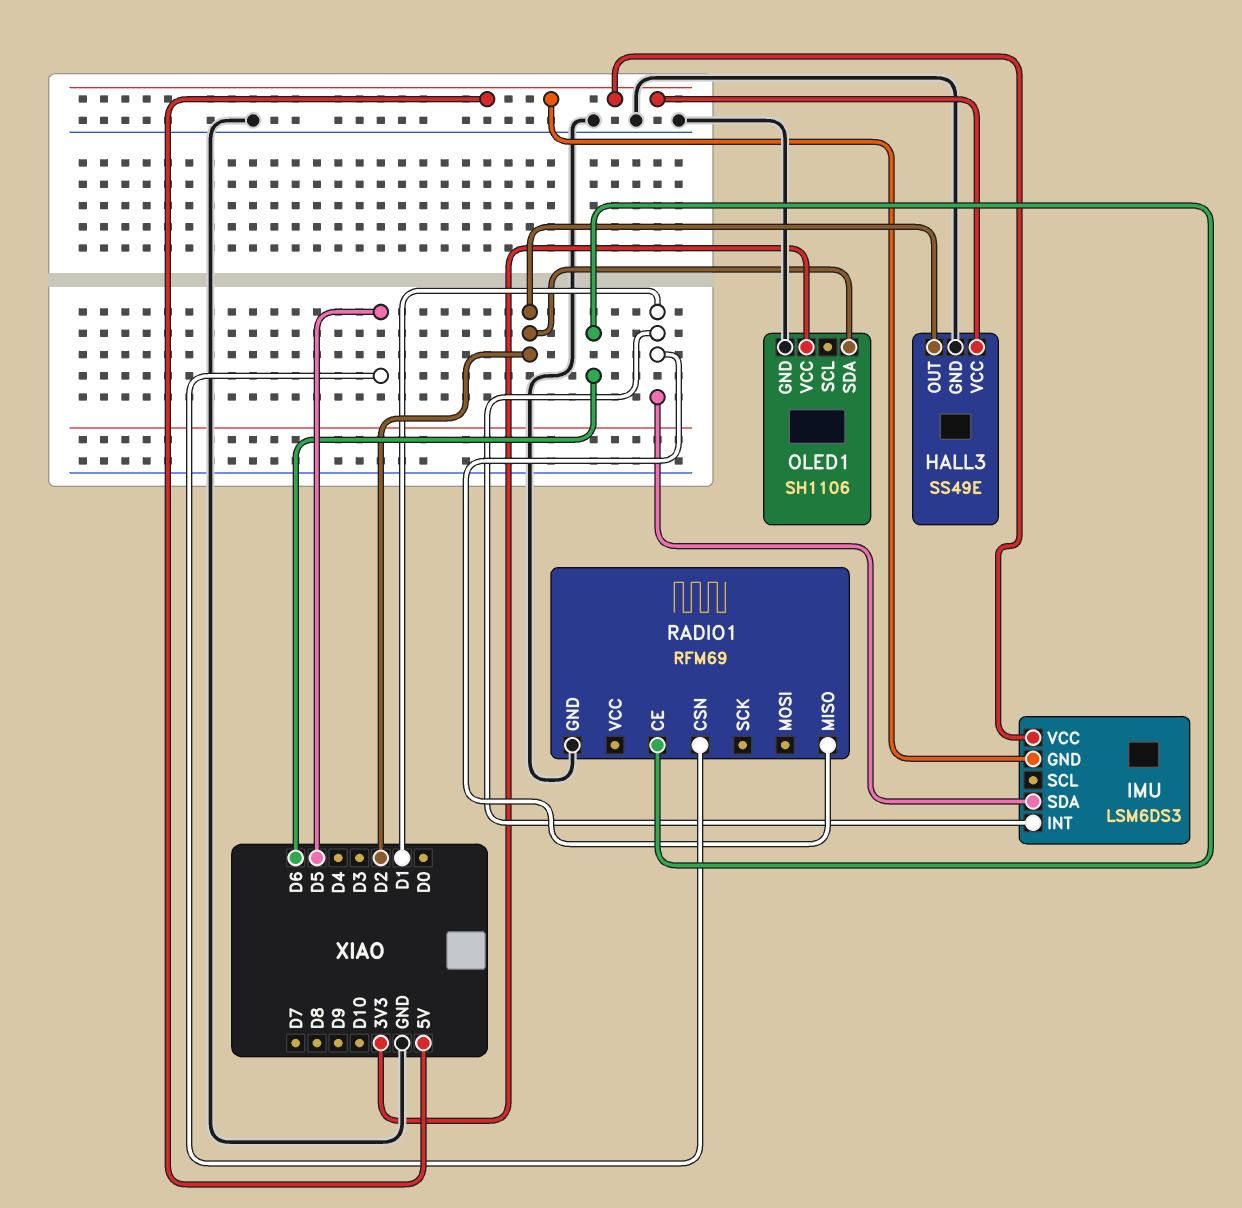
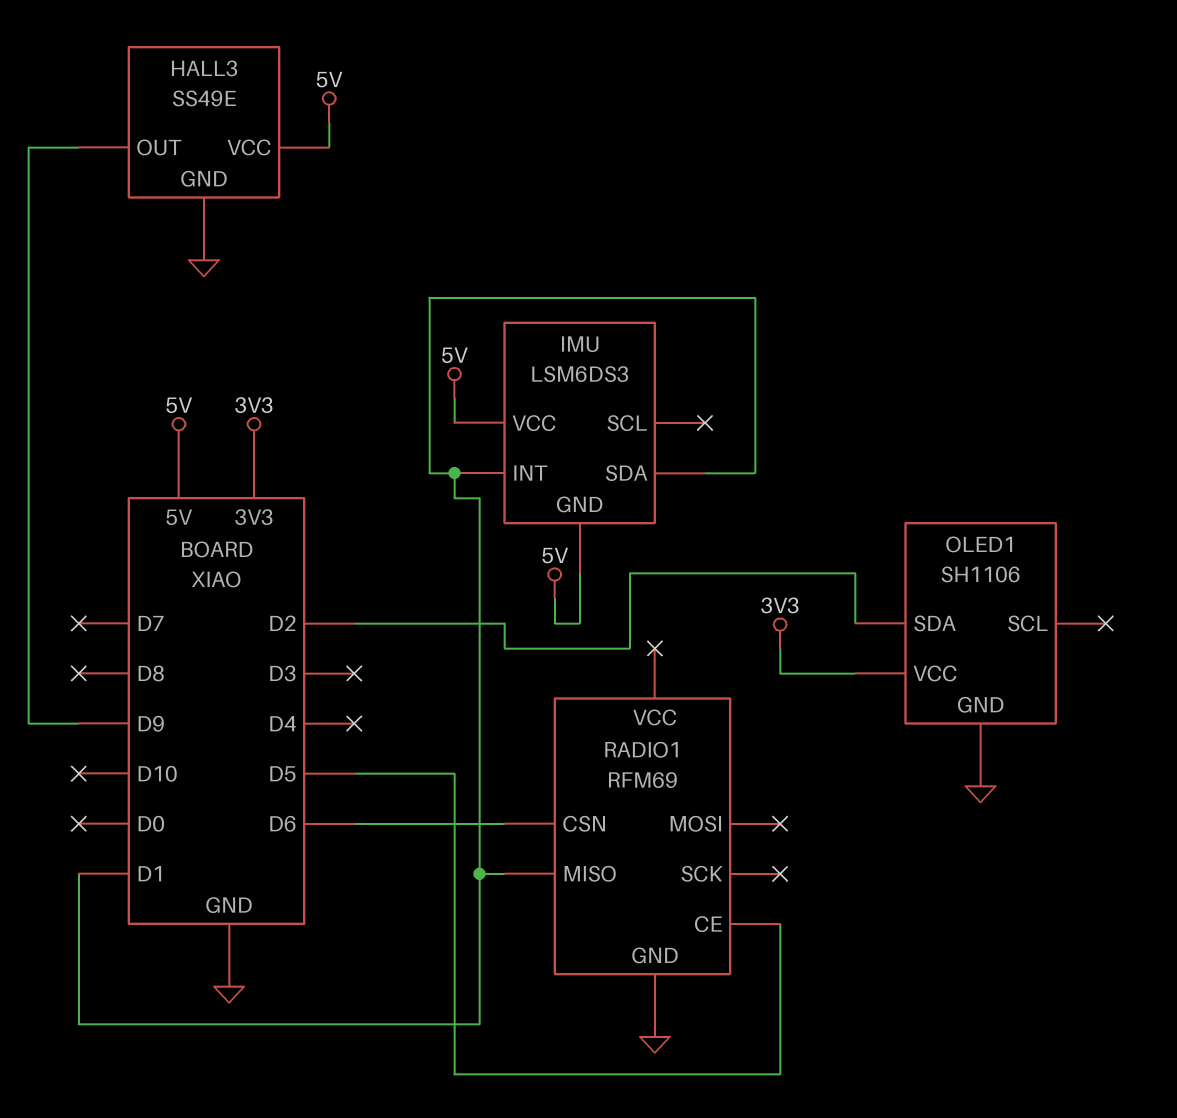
HALL3 pin OUT: D2 -> D9
RADIO1 pin CE: D6 -> D5
RADIO1 pin CSN: D5 -> D6

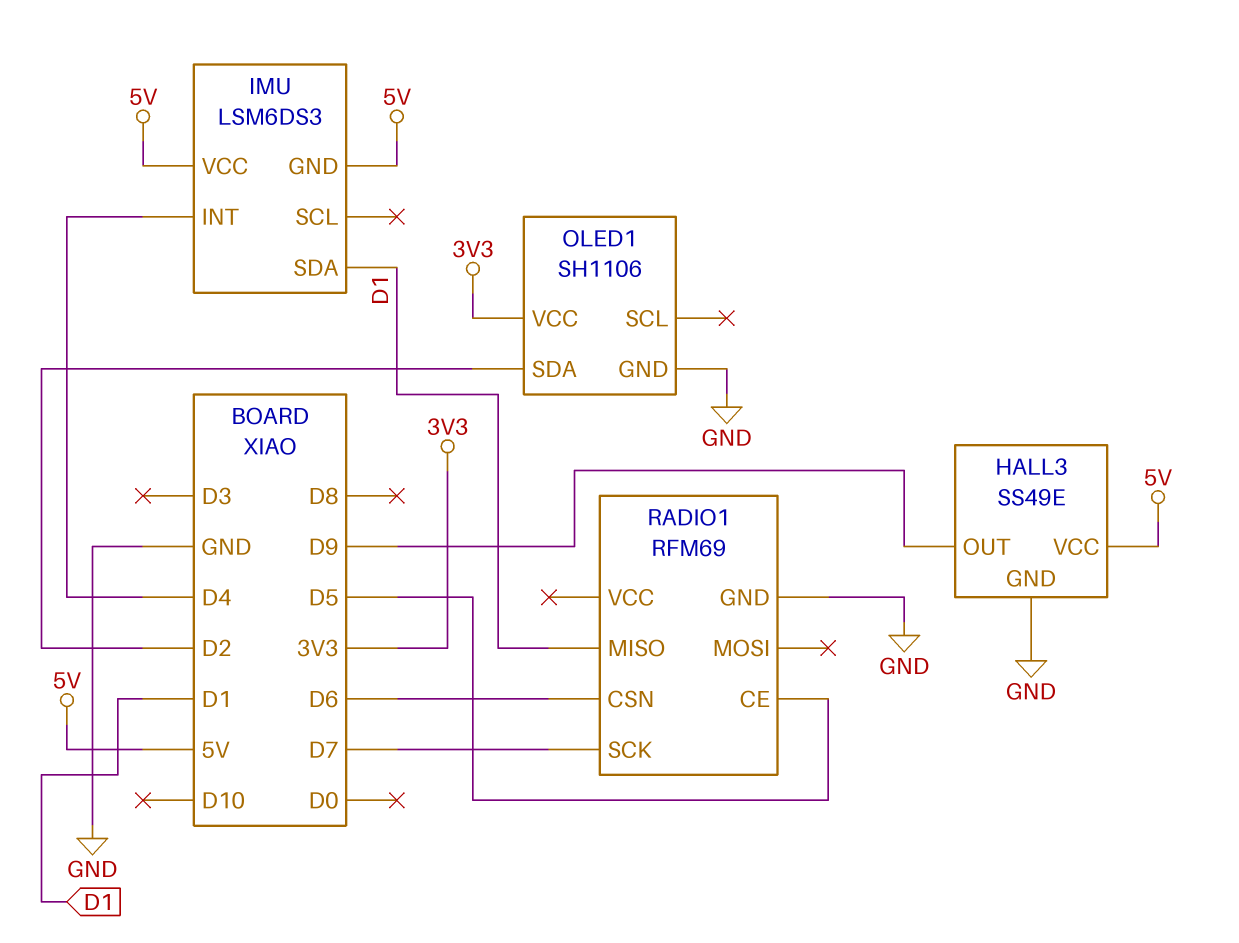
IMU pin INT: D1 -> D4
RADIO1 pin SCK: none -> D7

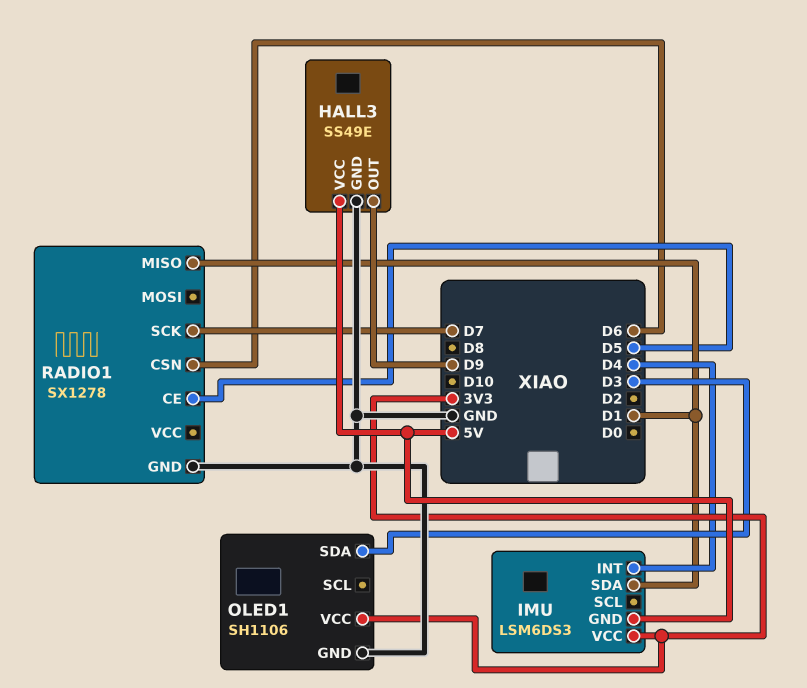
IMU pin VCC: 5V -> 3V3
OLED1 pin SDA: D2 -> D3
RADIO1: RFM69 -> SX1278

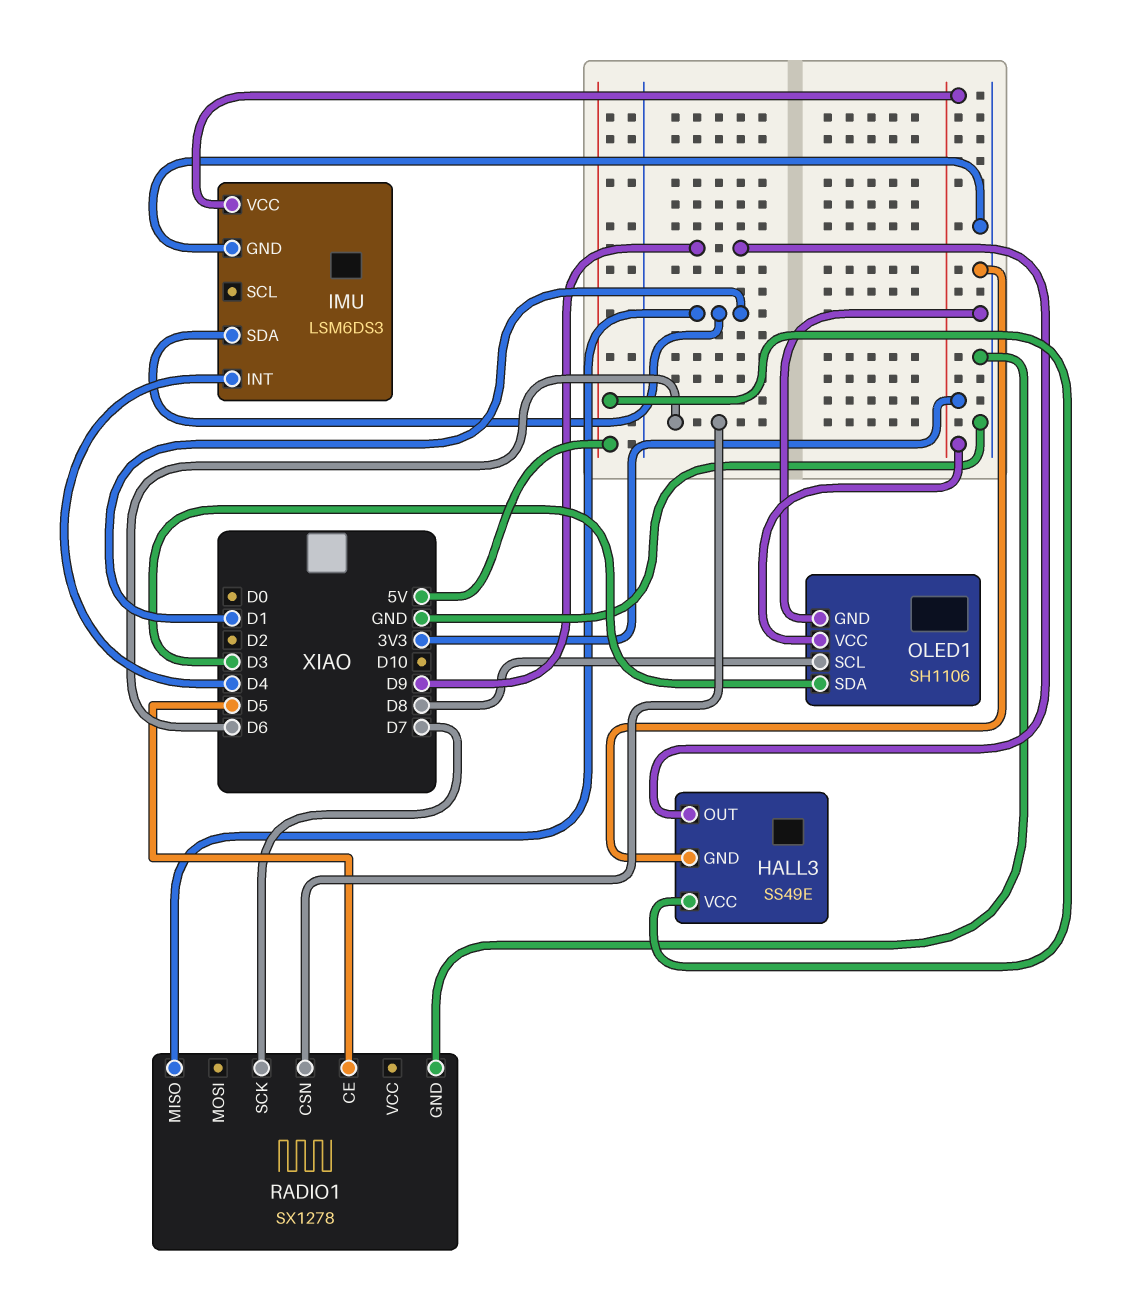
IMU pin GND: 5V -> GND
OLED1 pin SCL: none -> D8

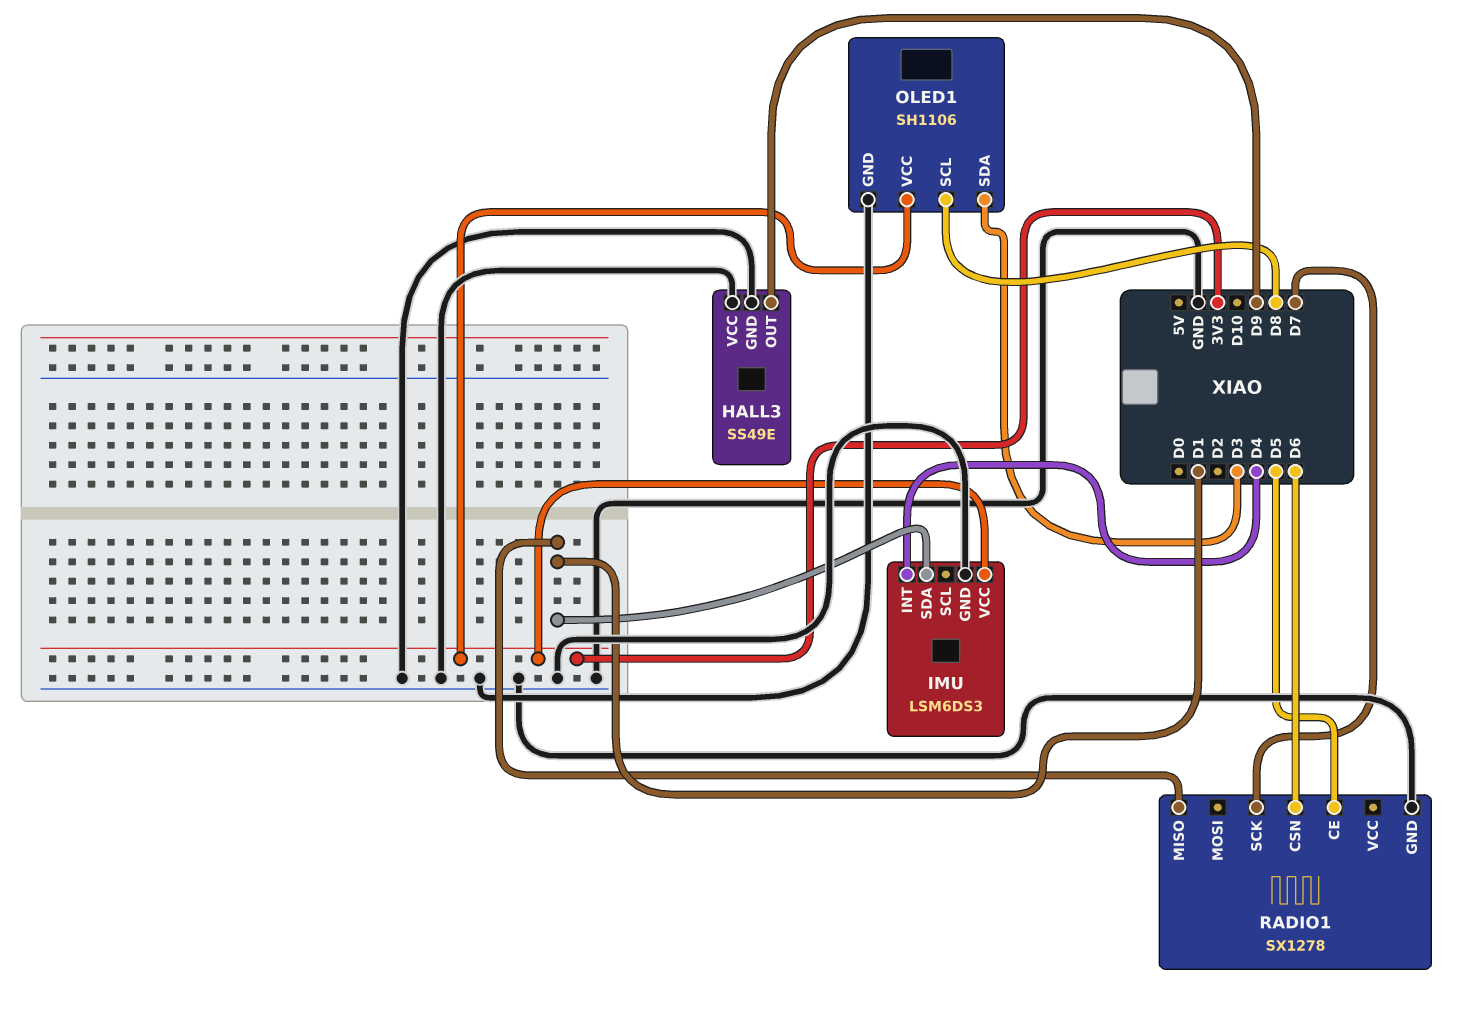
HALL3 pin VCC: 5V -> GND

